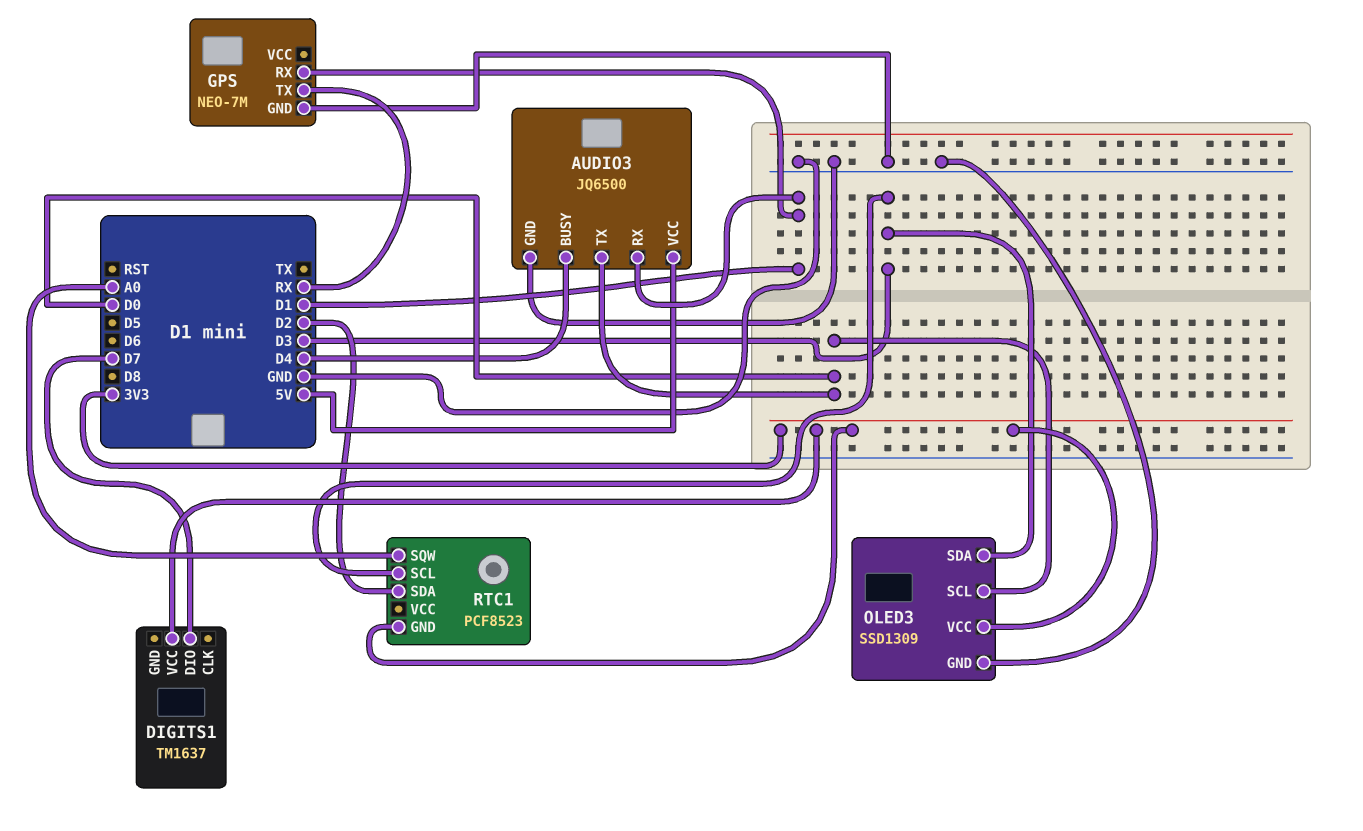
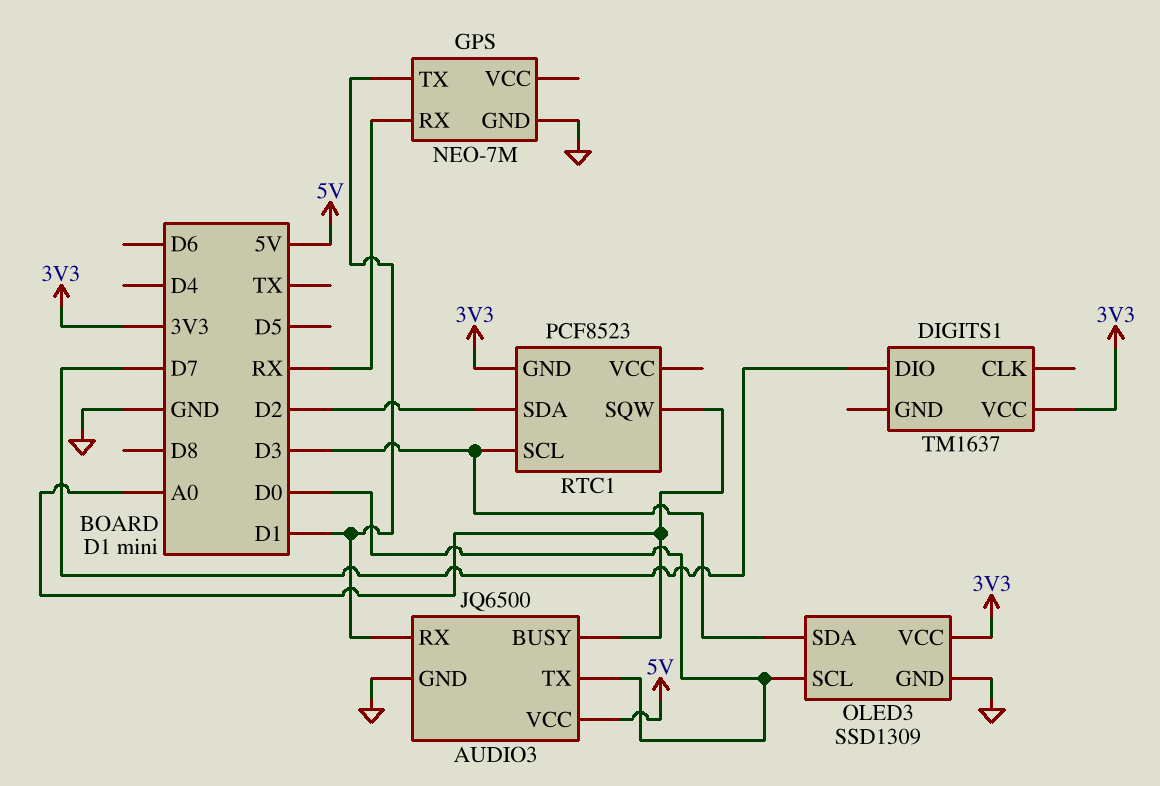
AUDIO3 pin BUSY: D4 -> A0
GPS pin RX: D1 -> RX
GPS pin TX: RX -> D1

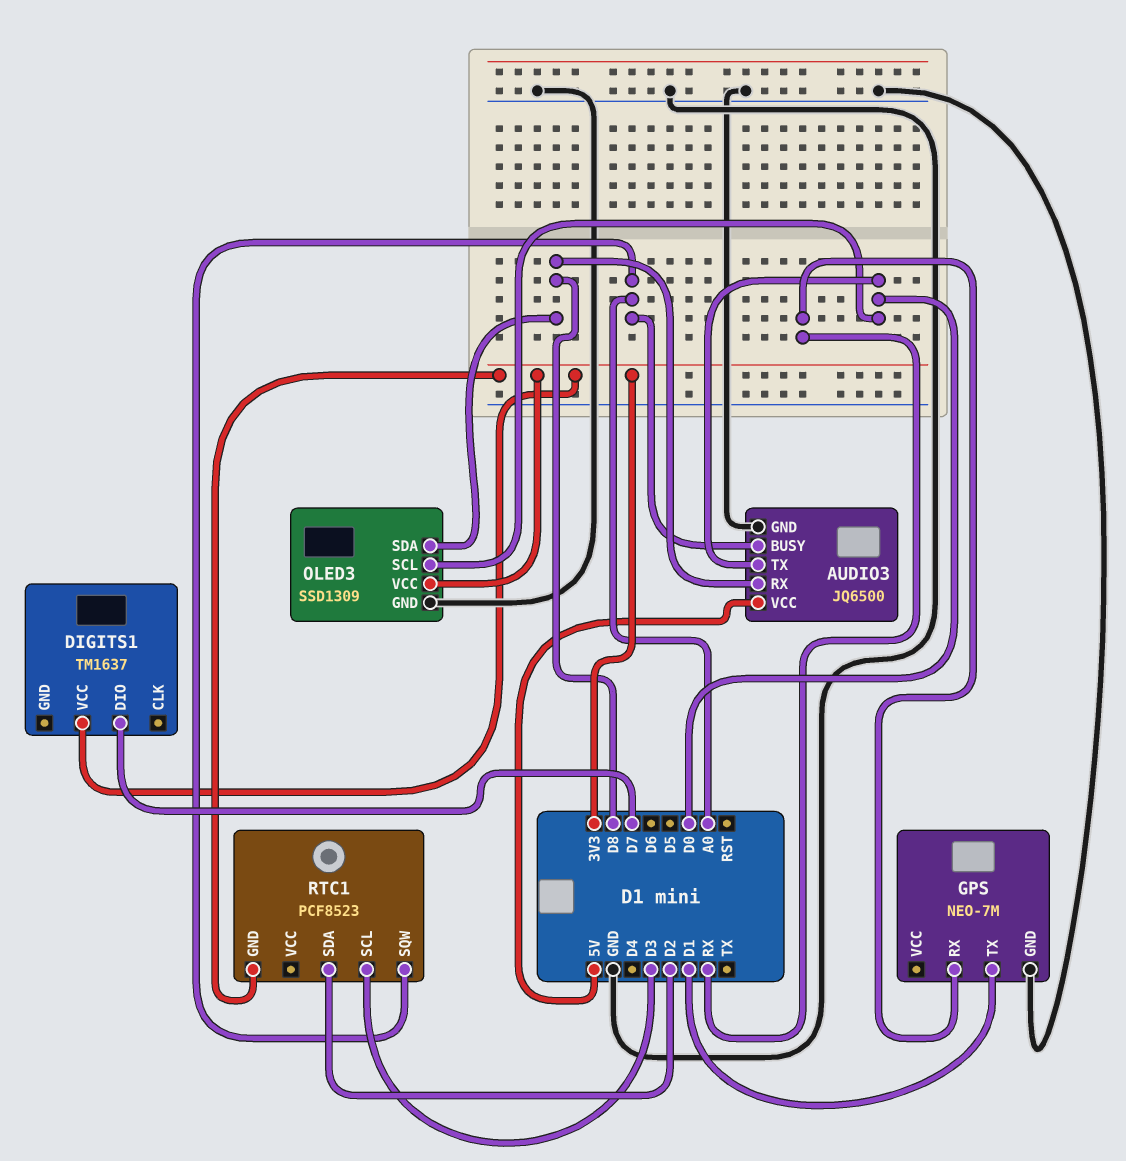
AUDIO3 pin RX: D1 -> D8
OLED3 pin SDA: D3 -> D8

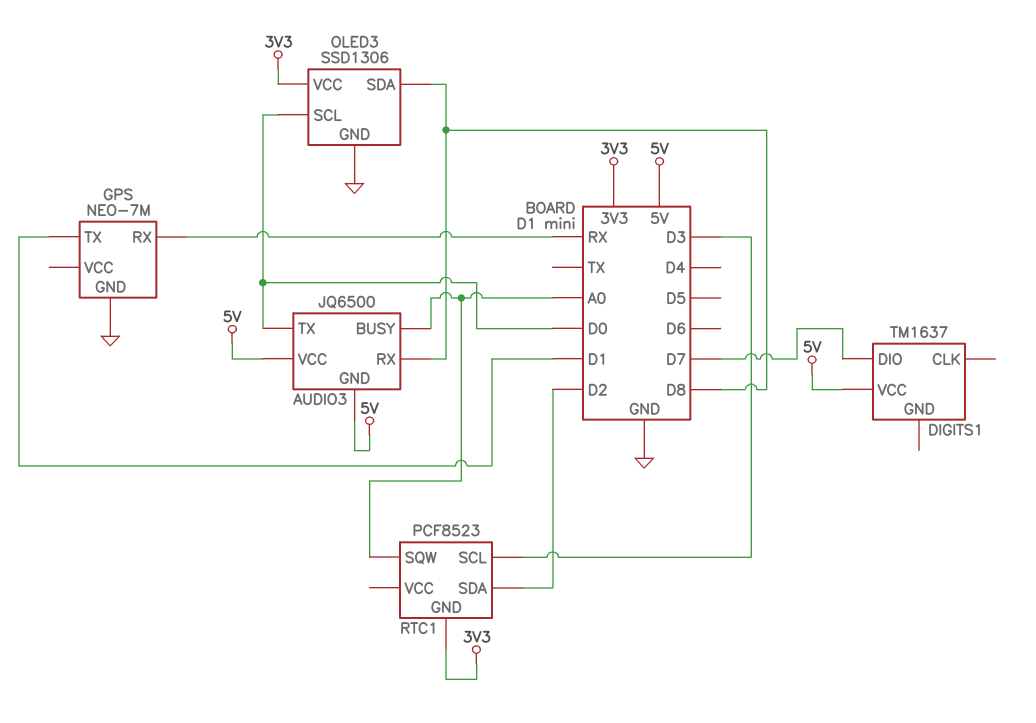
AUDIO3 pin GND: GND -> 5V
DIGITS1 pin VCC: 3V3 -> 5V
OLED3: SSD1309 -> SSD1306

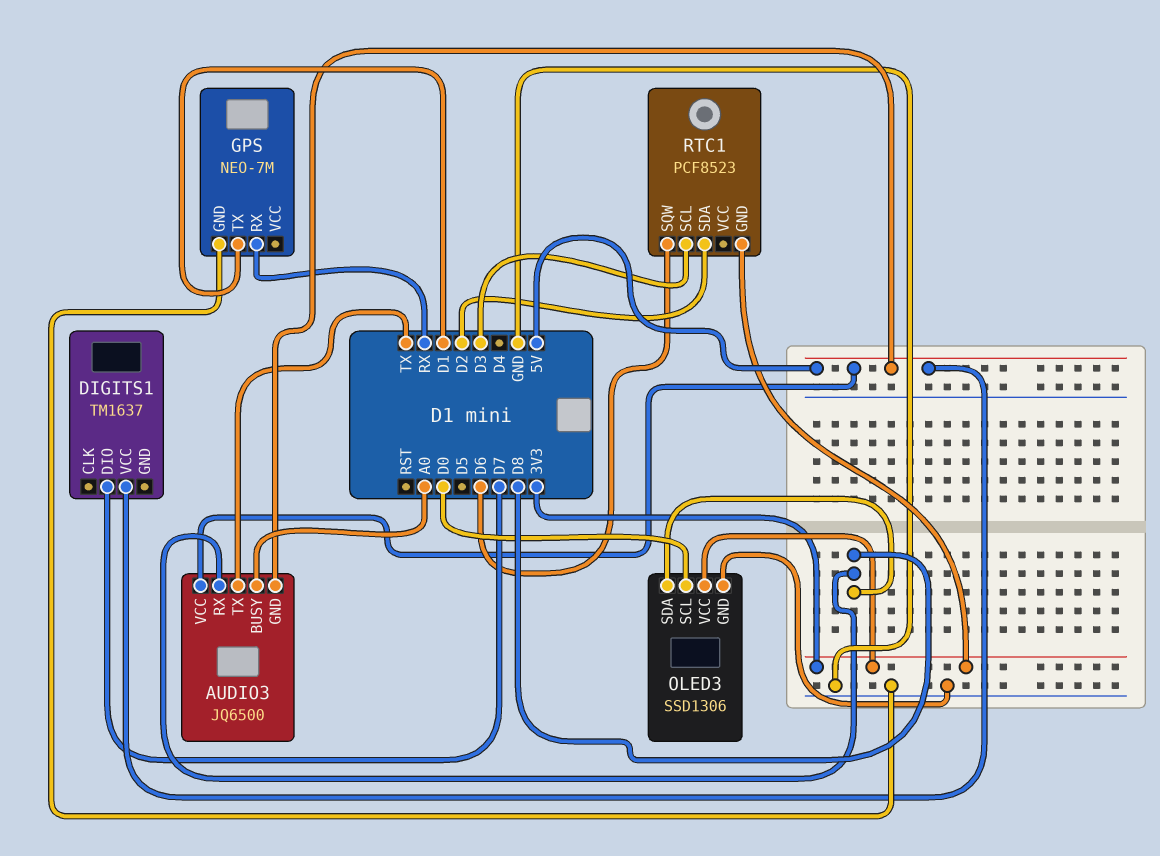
AUDIO3 pin TX: D0 -> TX
RTC1 pin SQW: A0 -> D6

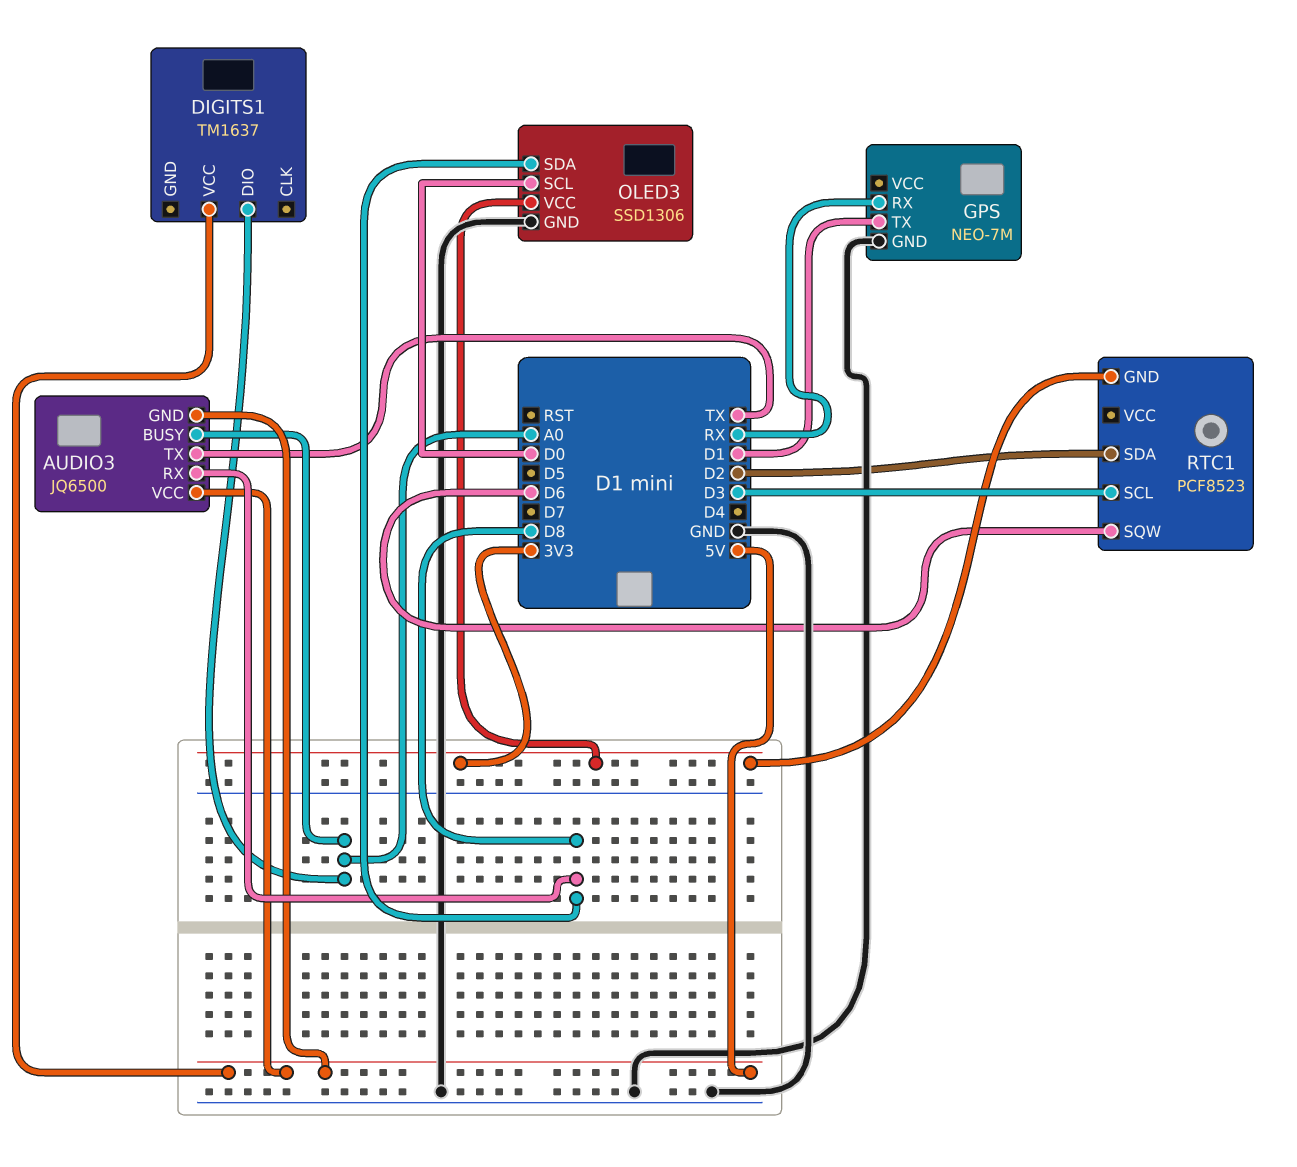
DIGITS1 pin DIO: D7 -> A0

